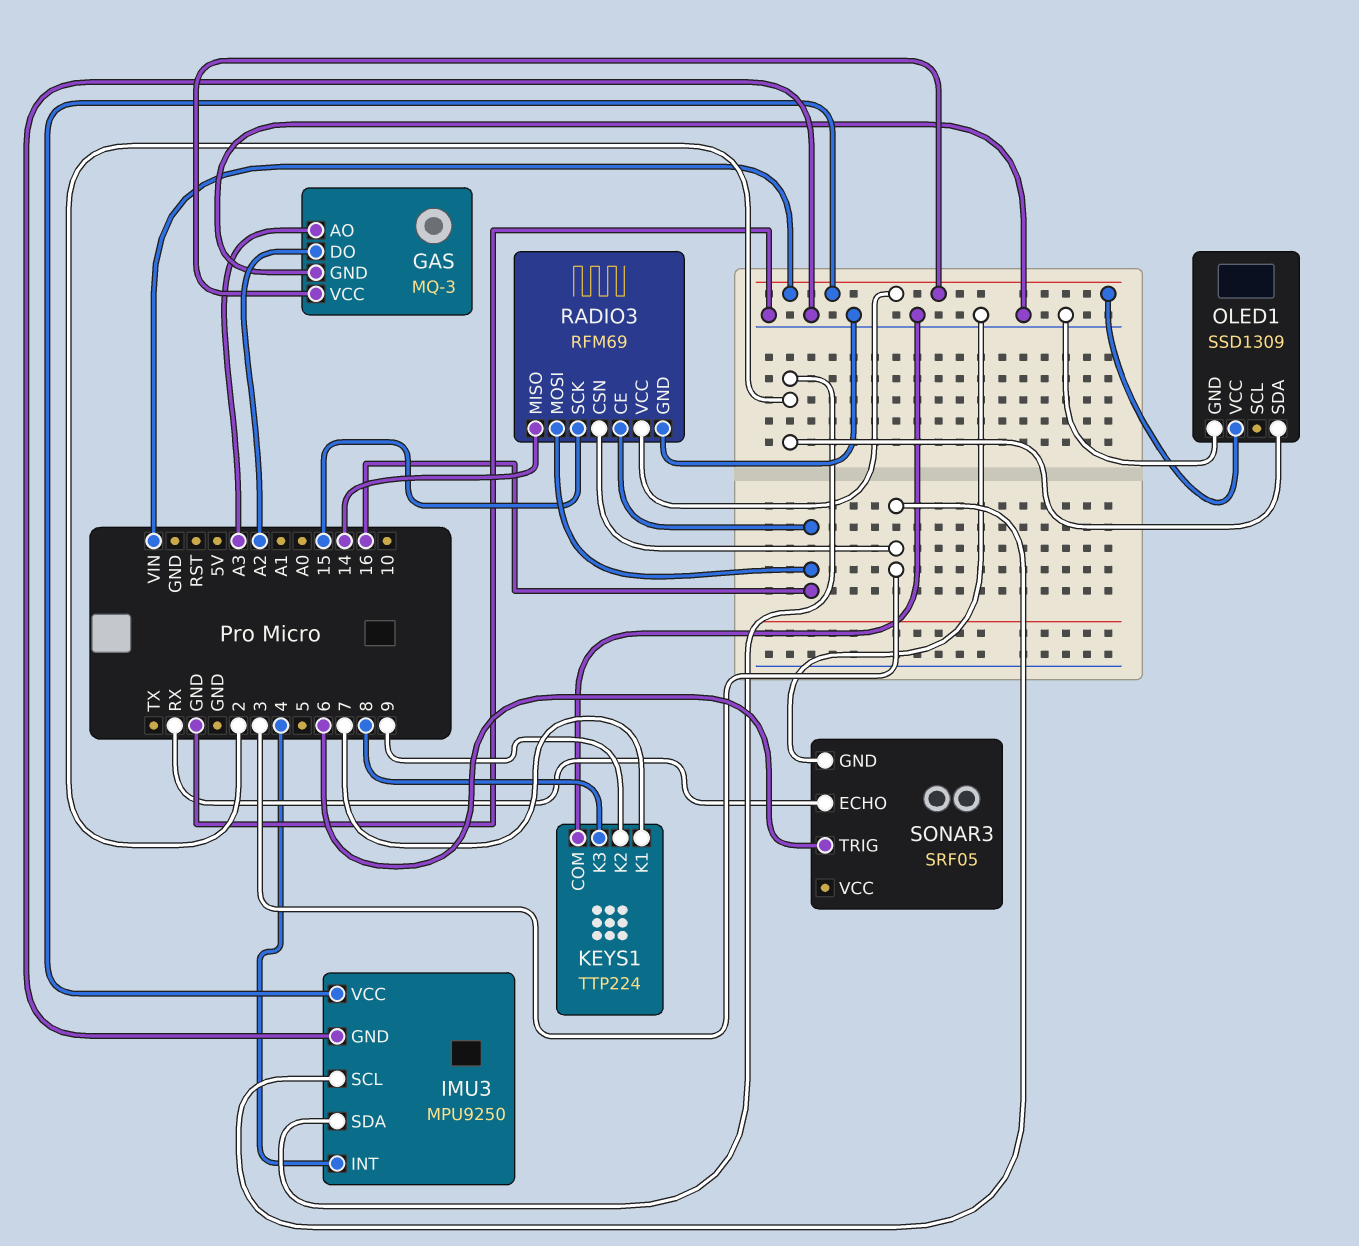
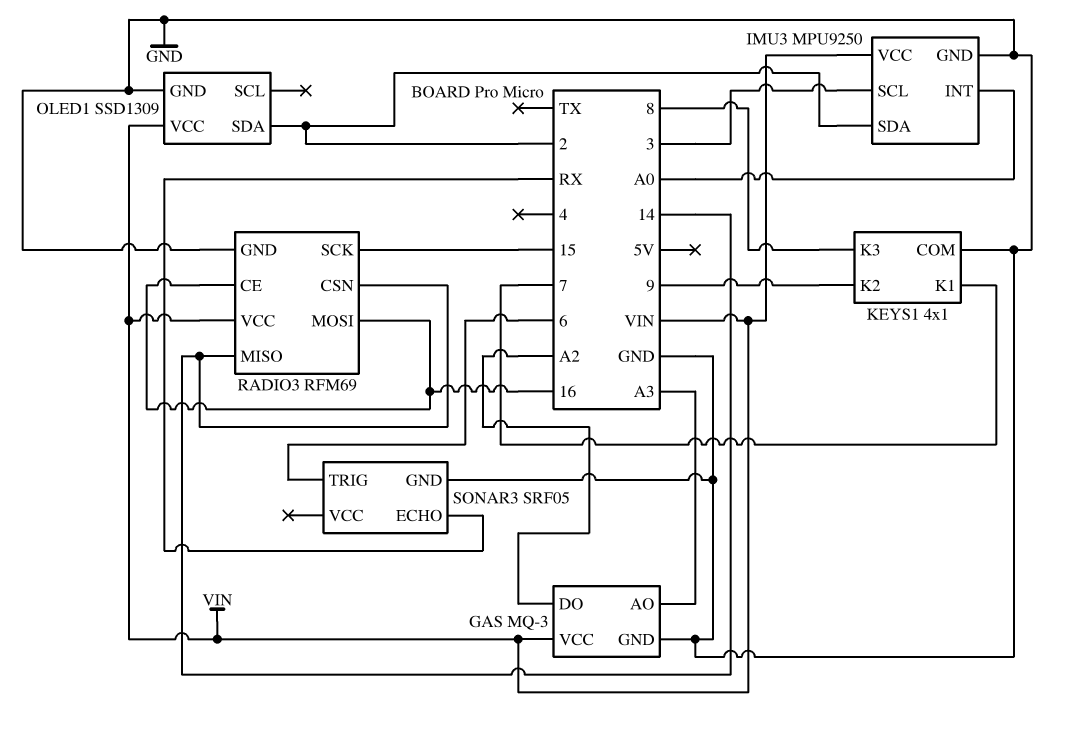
IMU3 pin INT: 4 -> A0
KEYS1: TTP224 -> 4x1
RADIO3 pin CSN: 3 -> 14

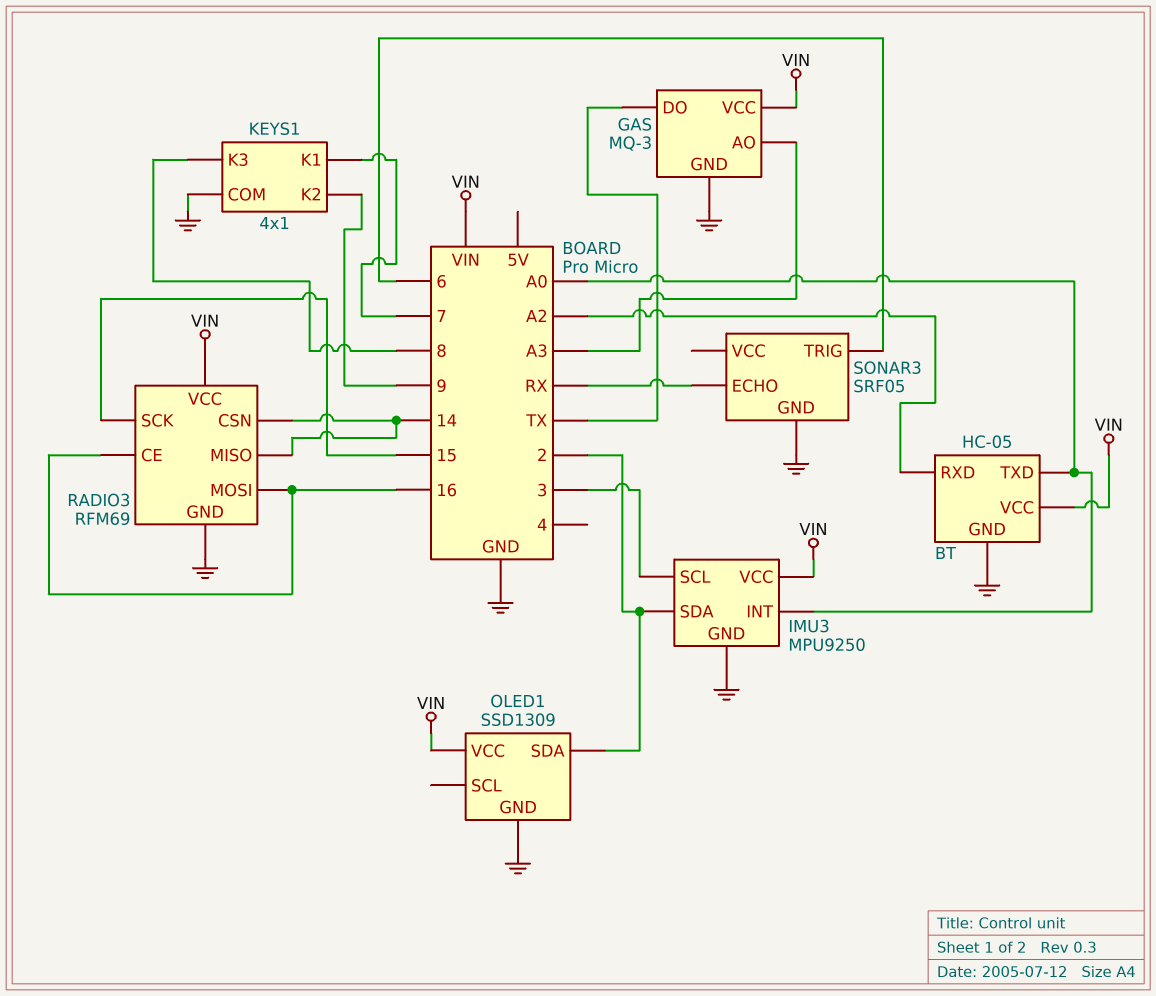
BT: none -> HC-05
BT pin GND: none -> GND
BT pin RXD: none -> A2
BT pin TXD: none -> A0
BT pin VCC: none -> VIN
GAS pin DO: A2 -> TX

